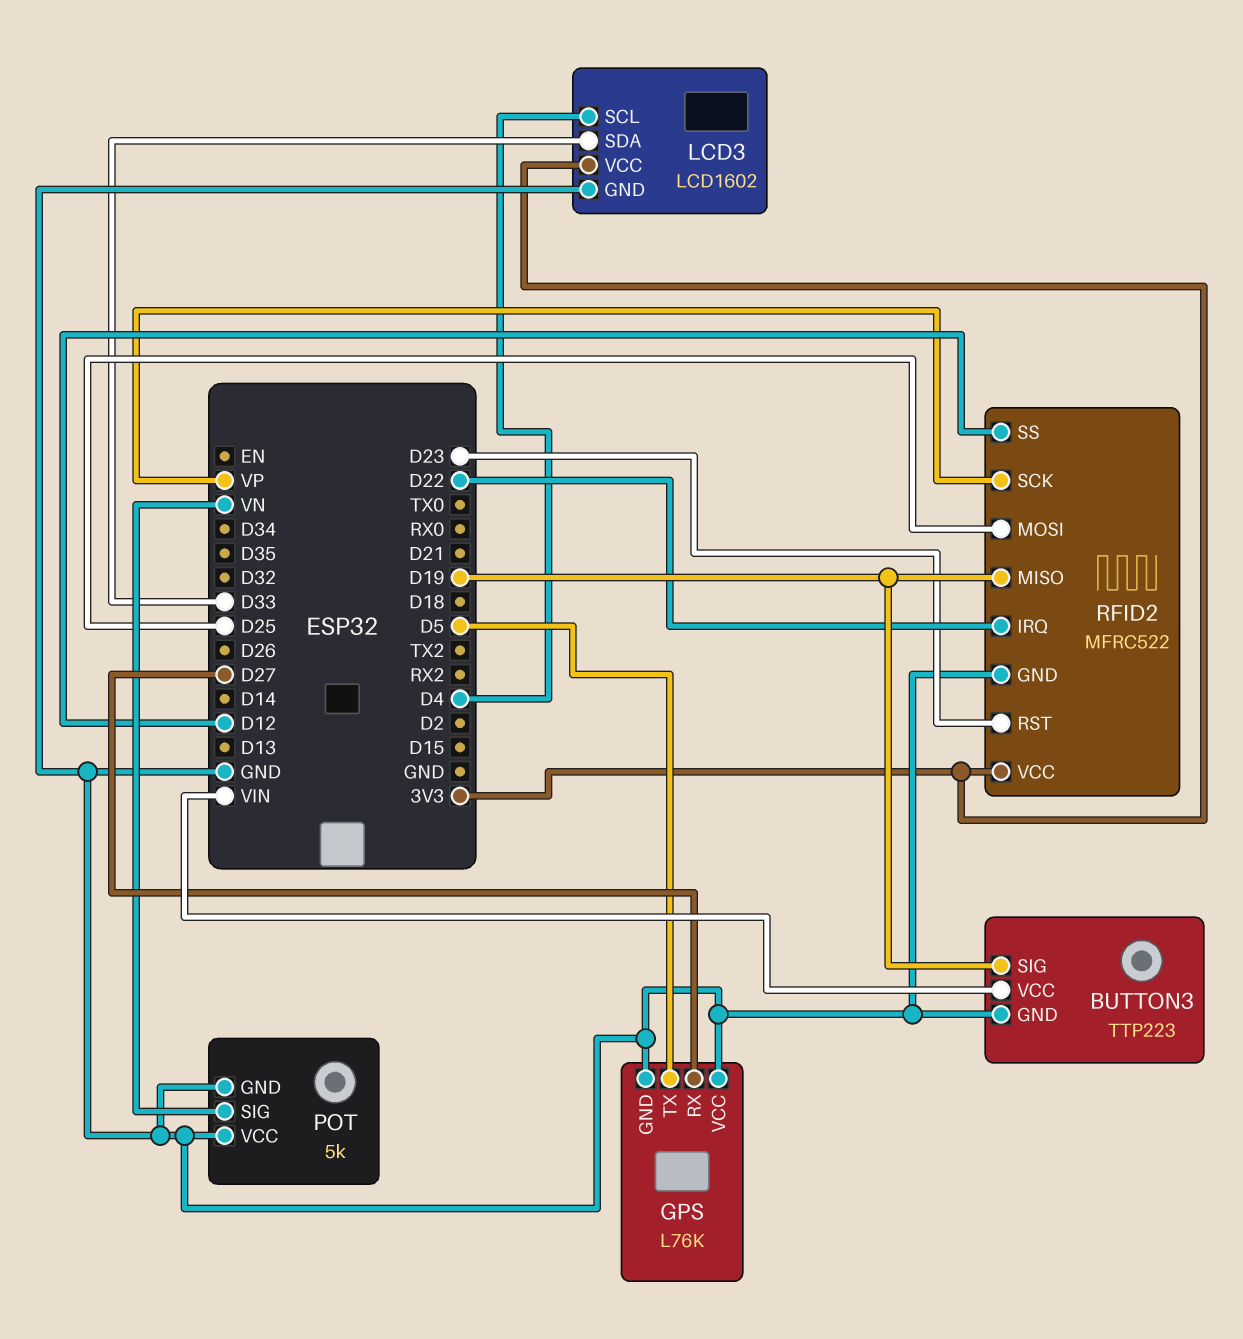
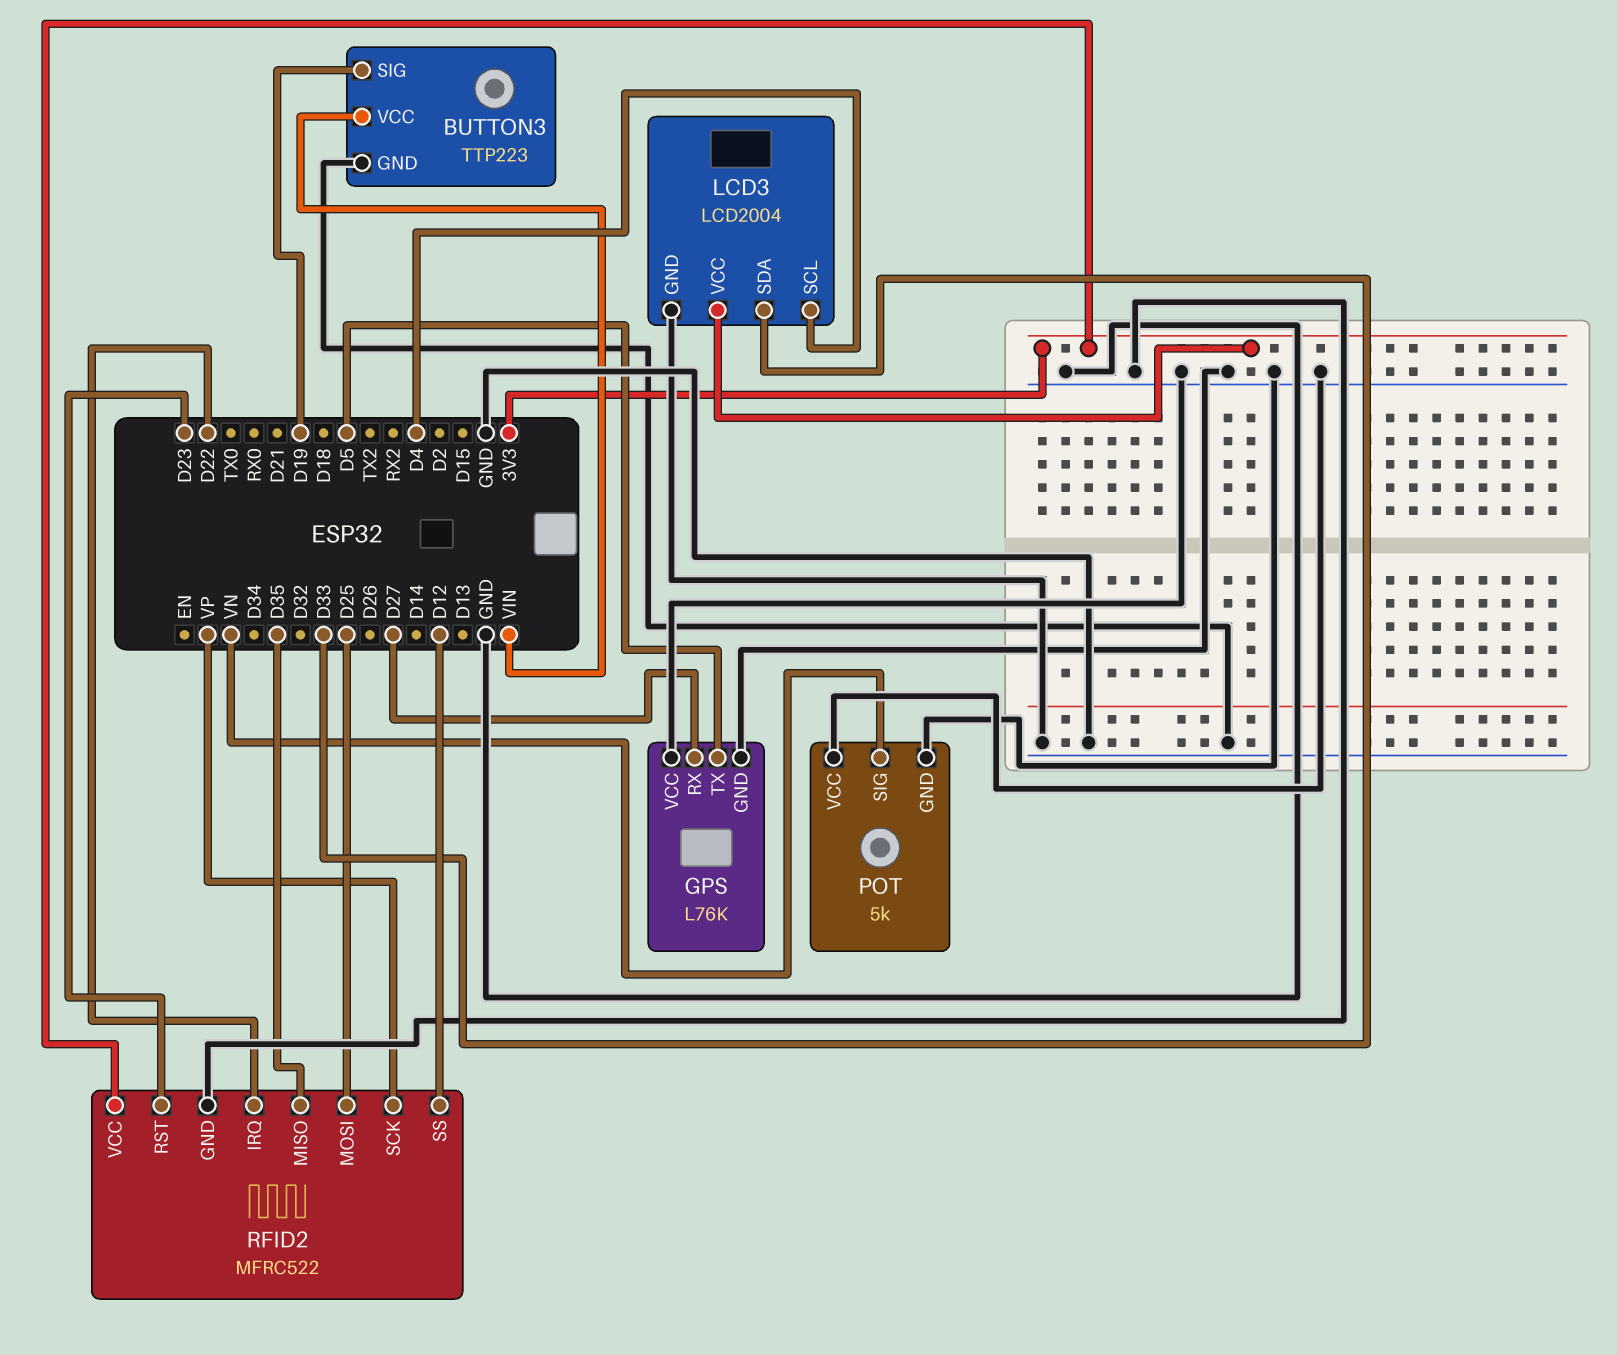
LCD3: LCD1602 -> LCD2004
RFID2 pin MISO: D19 -> D35

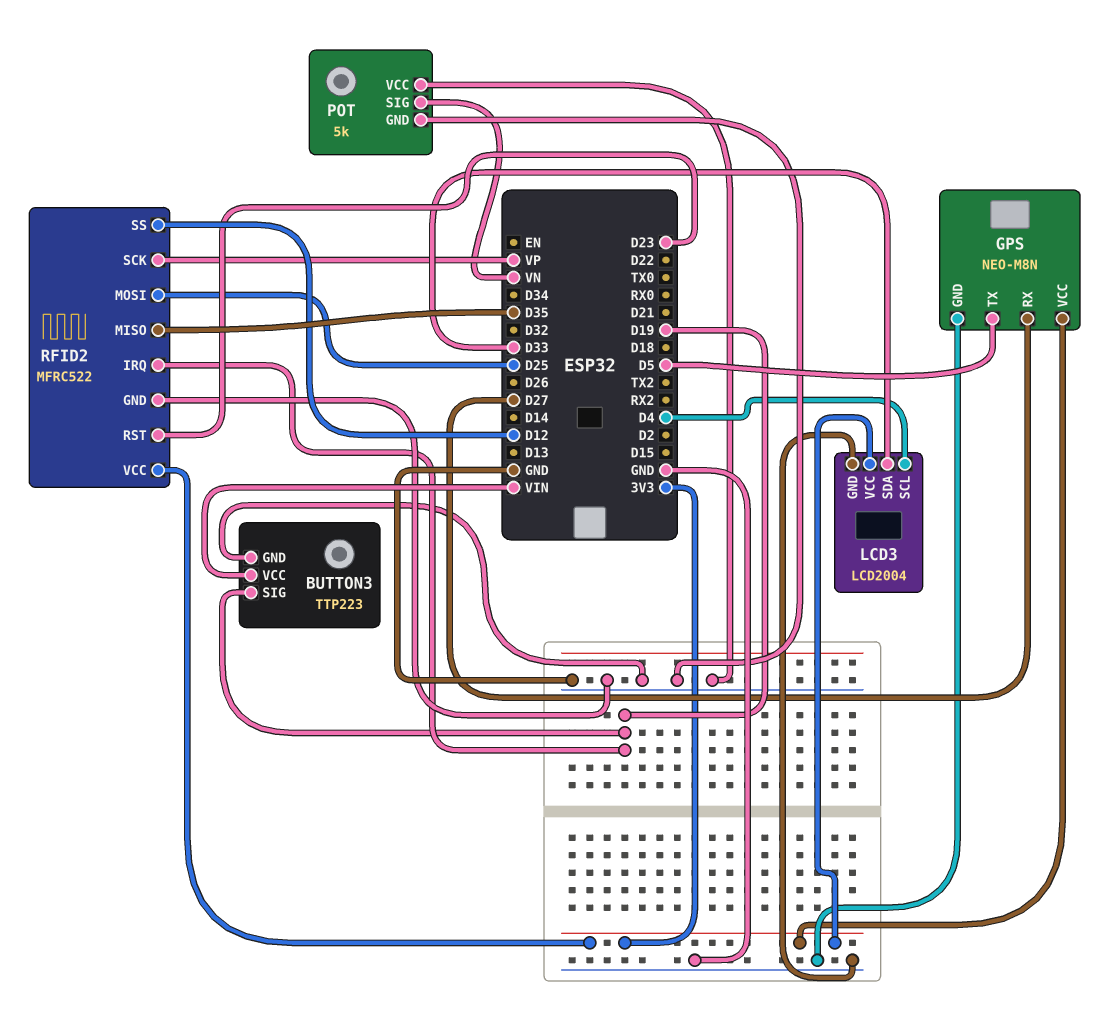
GPS: L76K -> NEO-M8N
GPS pin VCC: GND -> 3V3
RFID2 pin IRQ: D22 -> D19

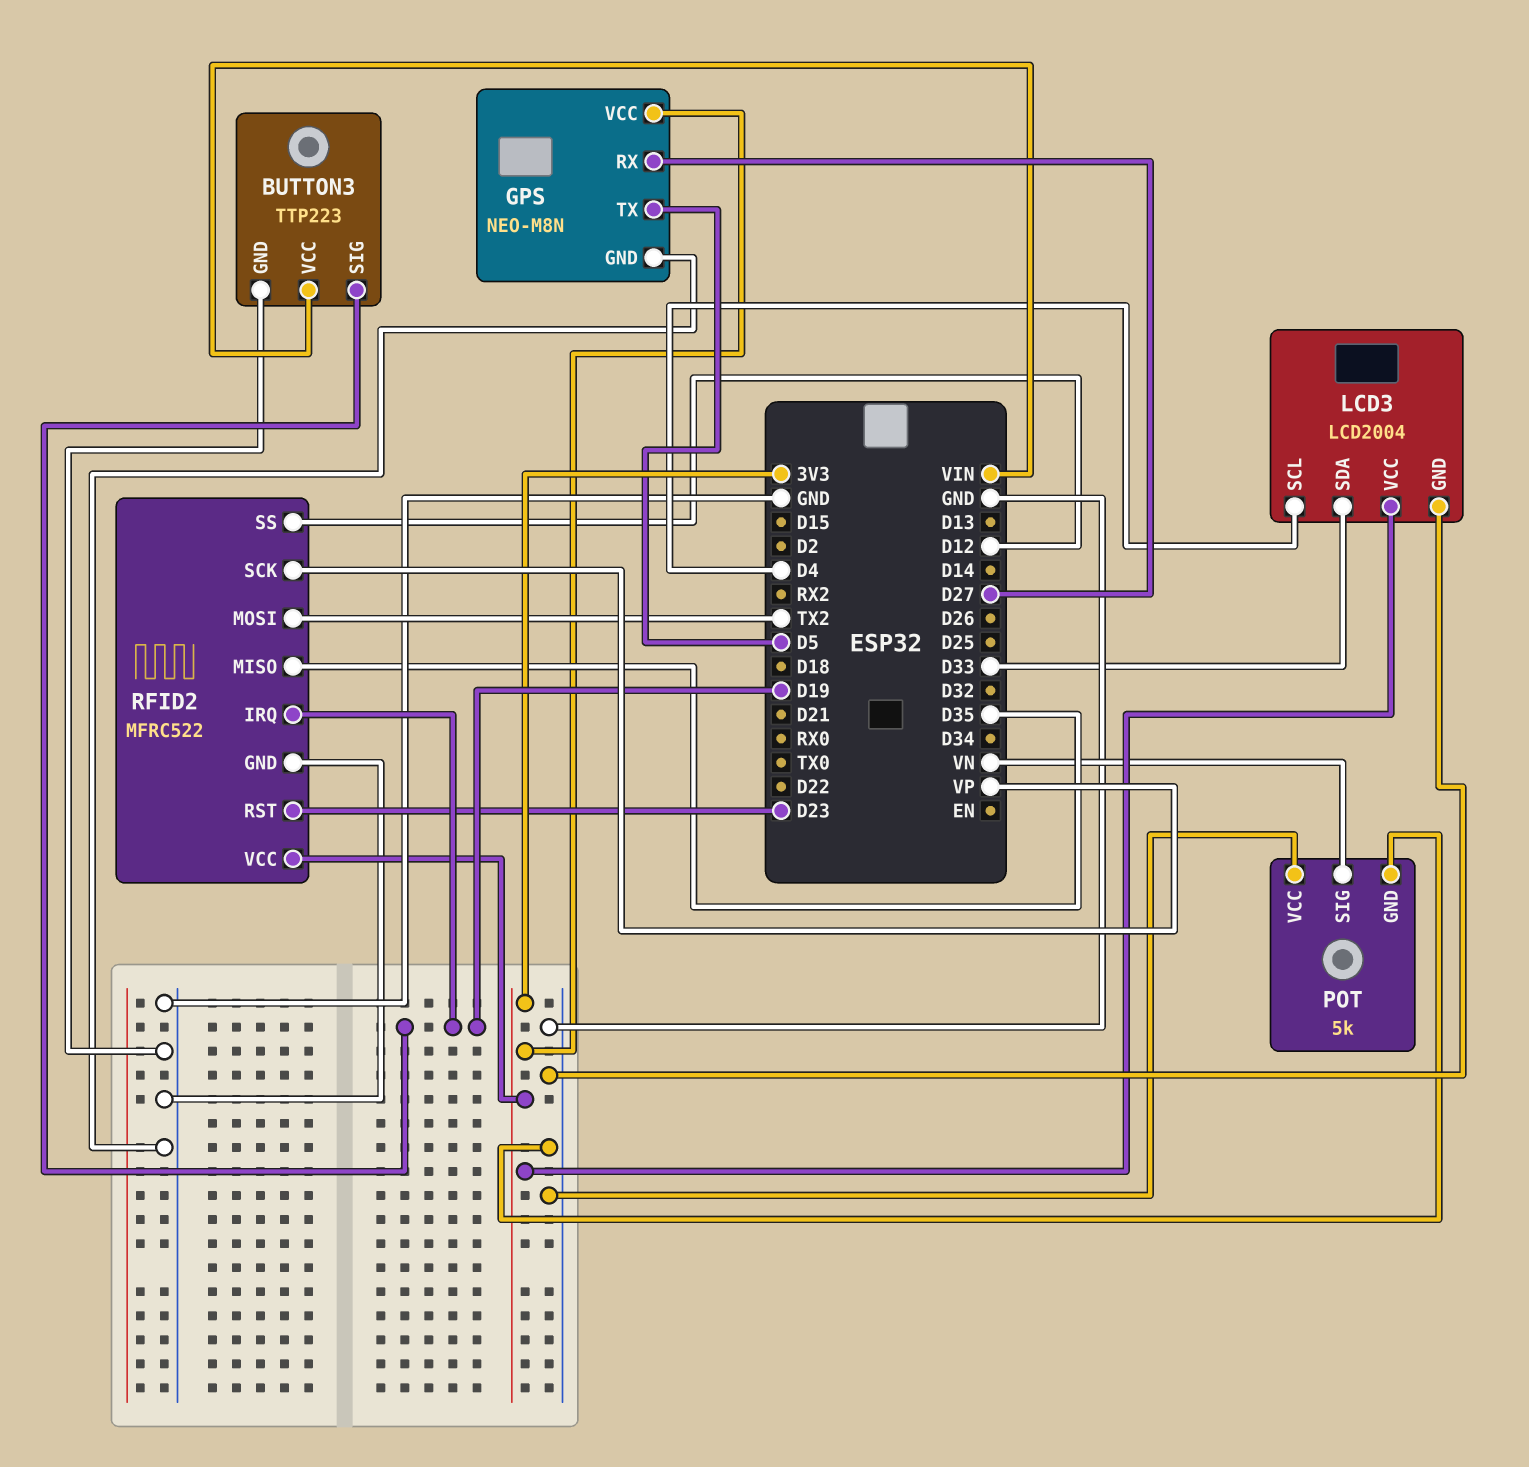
RFID2 pin MOSI: D25 -> TX2

